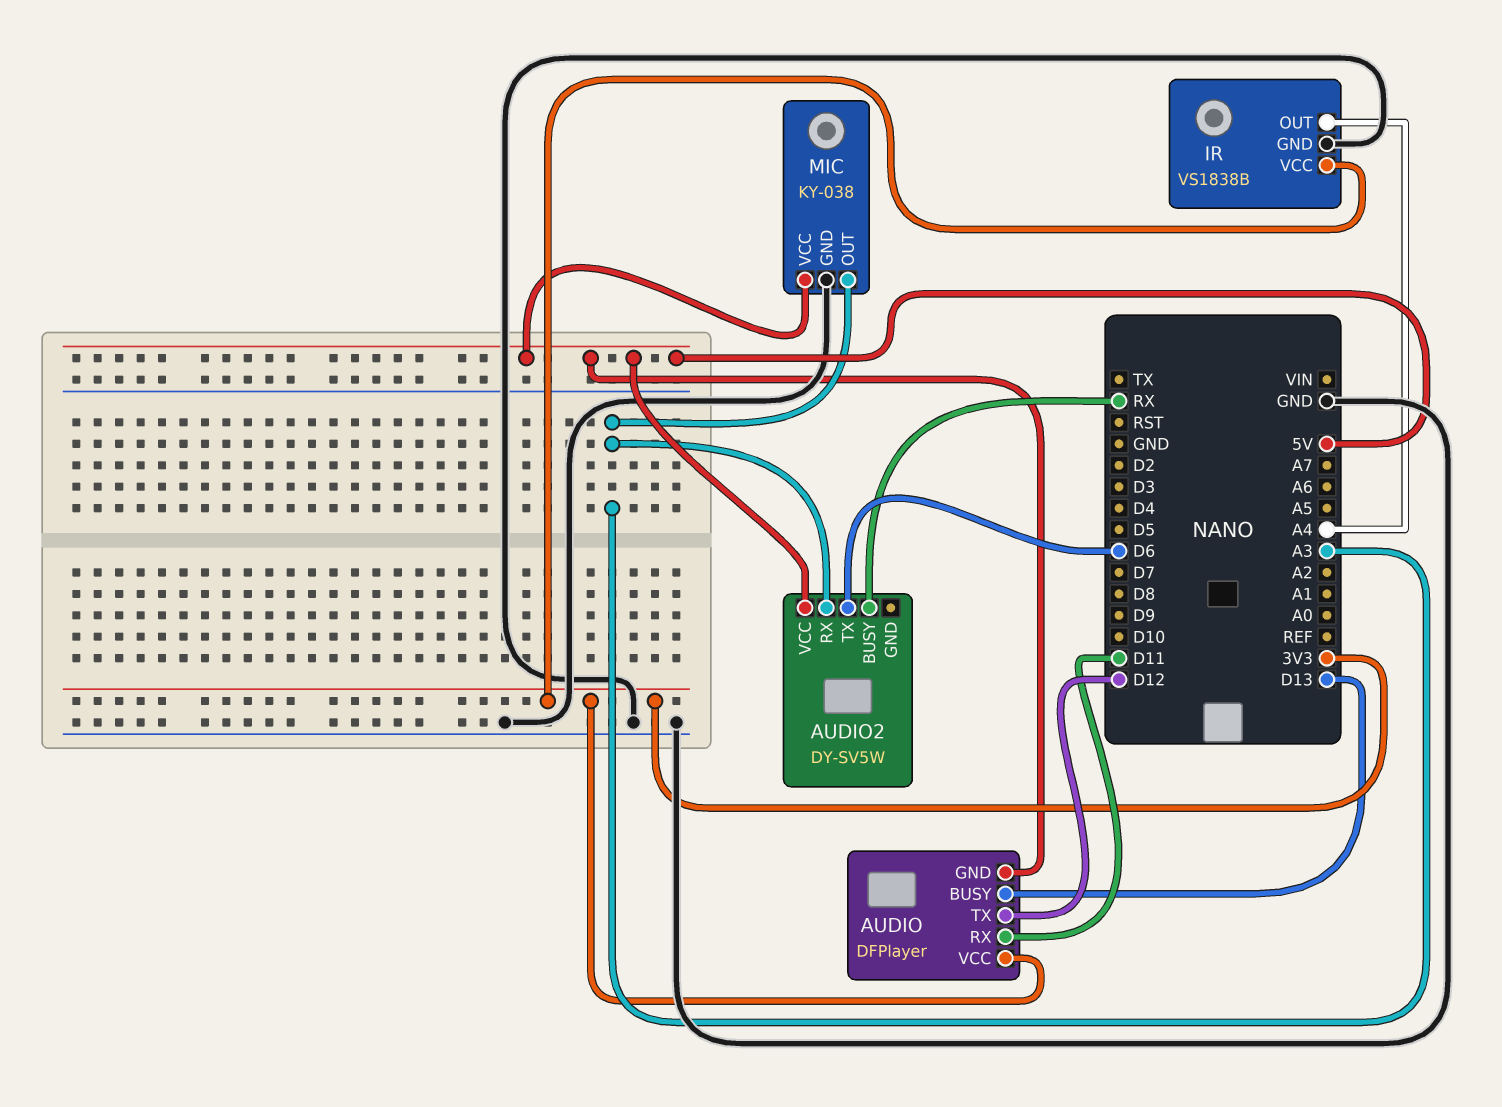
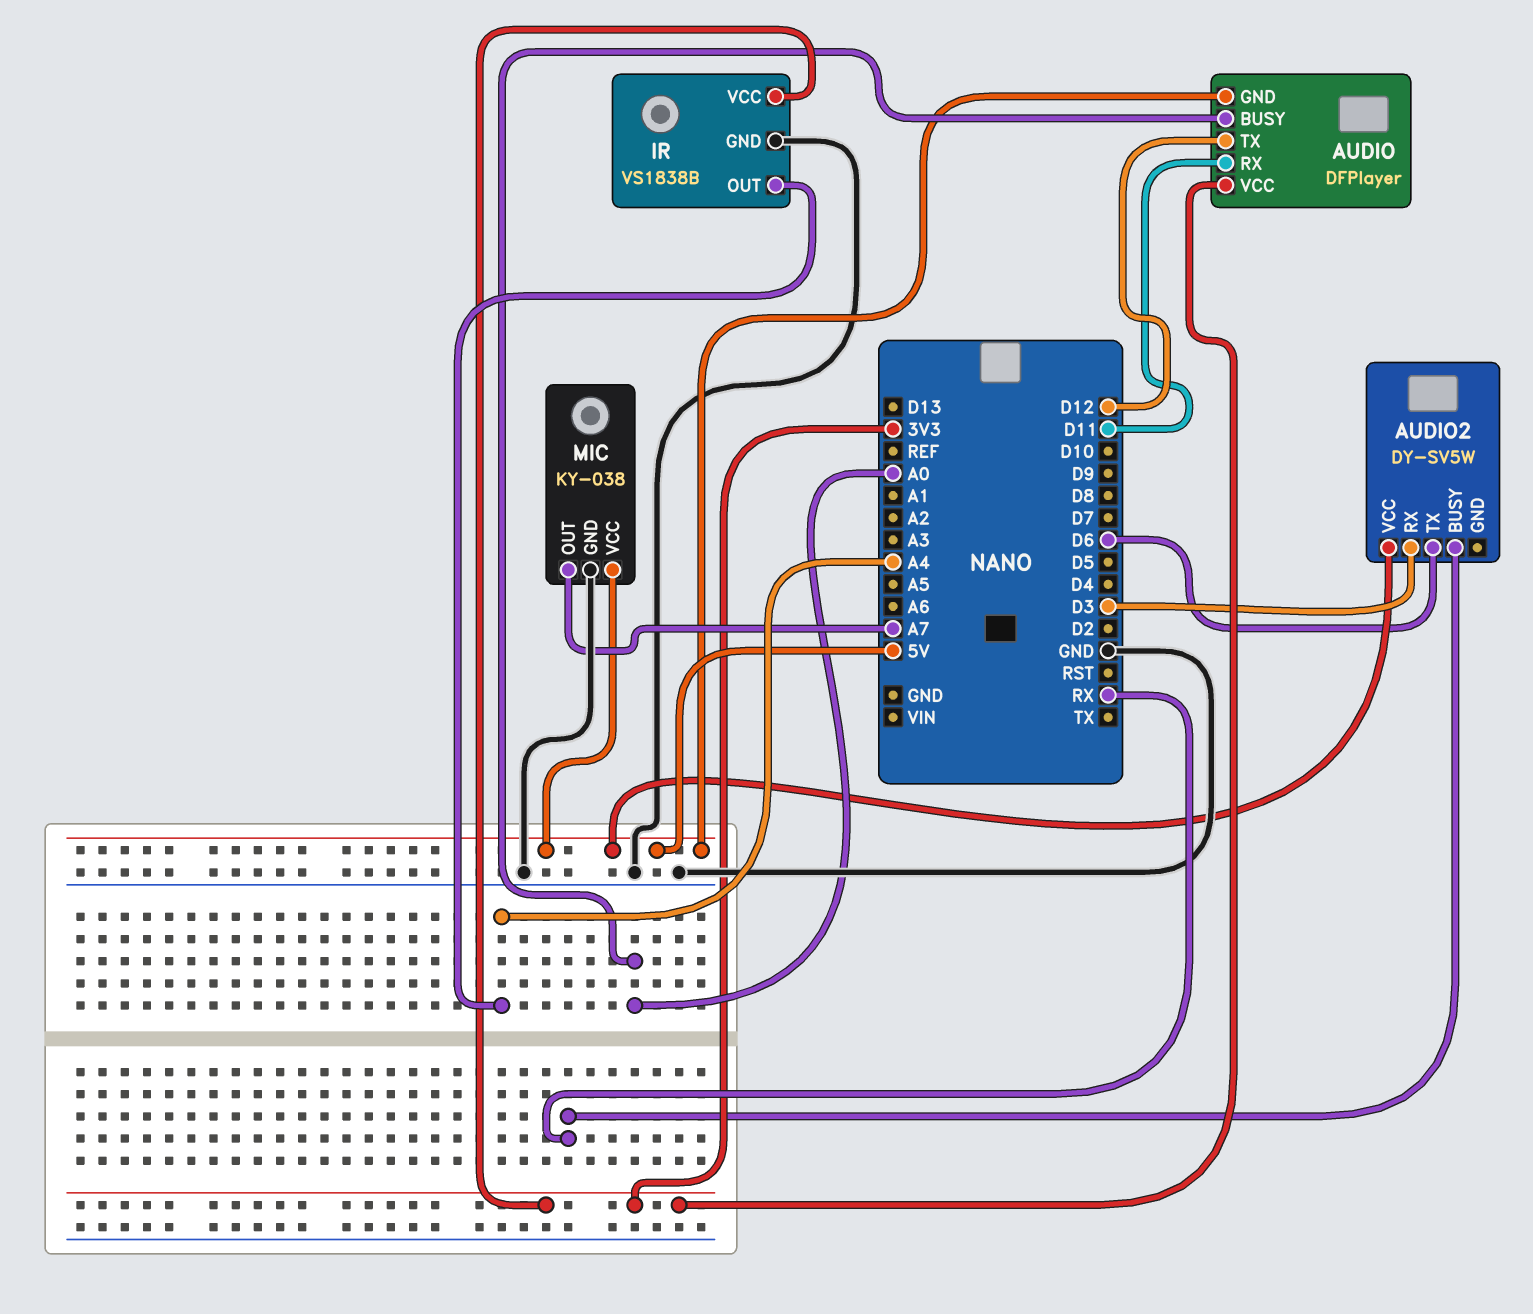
AUDIO pin BUSY: D13 -> A0
AUDIO2 pin RX: A3 -> D3
MIC pin OUT: A3 -> A7

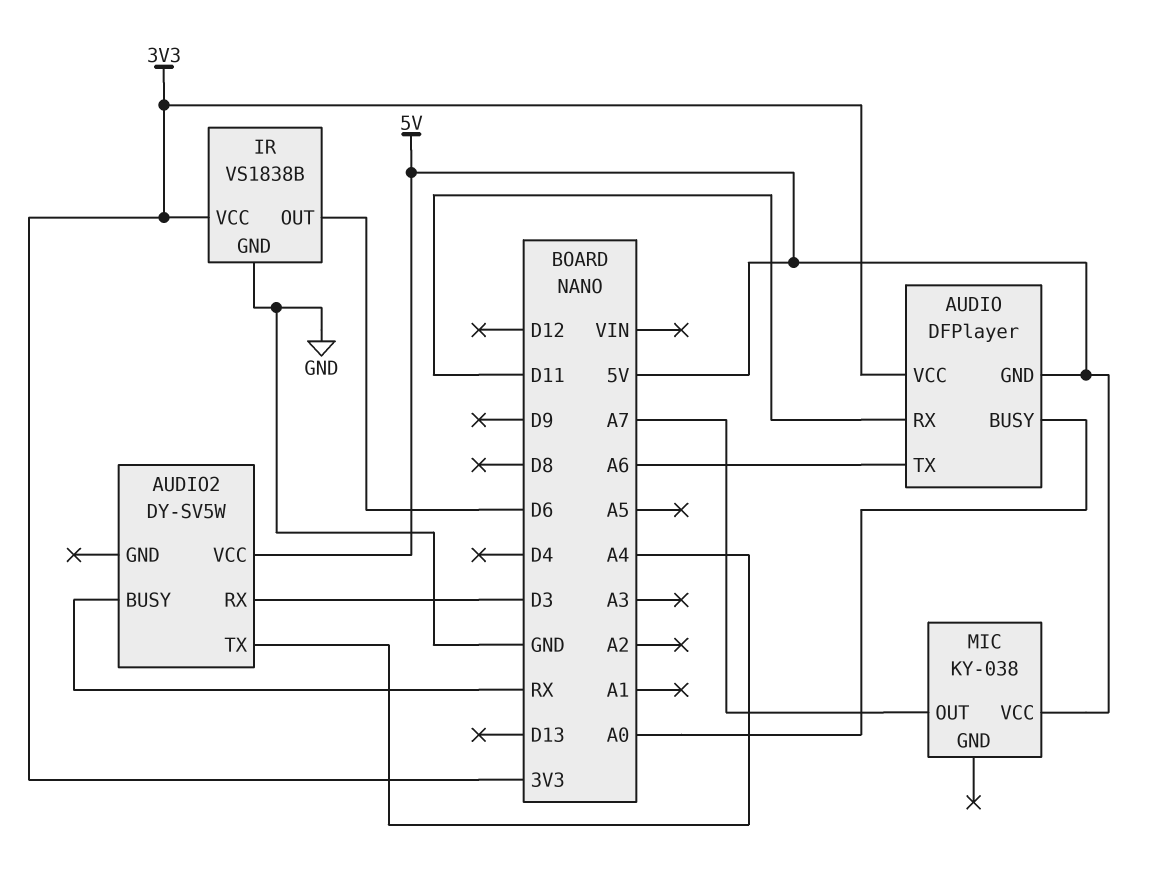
AUDIO pin TX: D12 -> A6
AUDIO2 pin TX: D6 -> A4
IR pin OUT: A4 -> D6
MIC pin GND: GND -> none

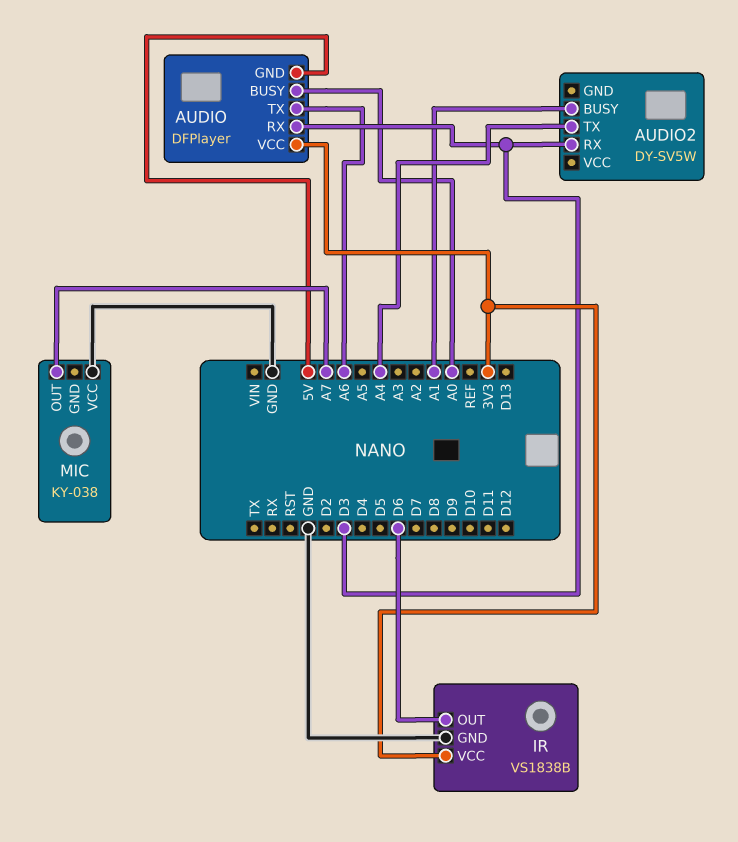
AUDIO pin RX: D11 -> D3
AUDIO2 pin BUSY: RX -> A1
AUDIO2 pin VCC: 5V -> none
MIC pin VCC: 5V -> GND

